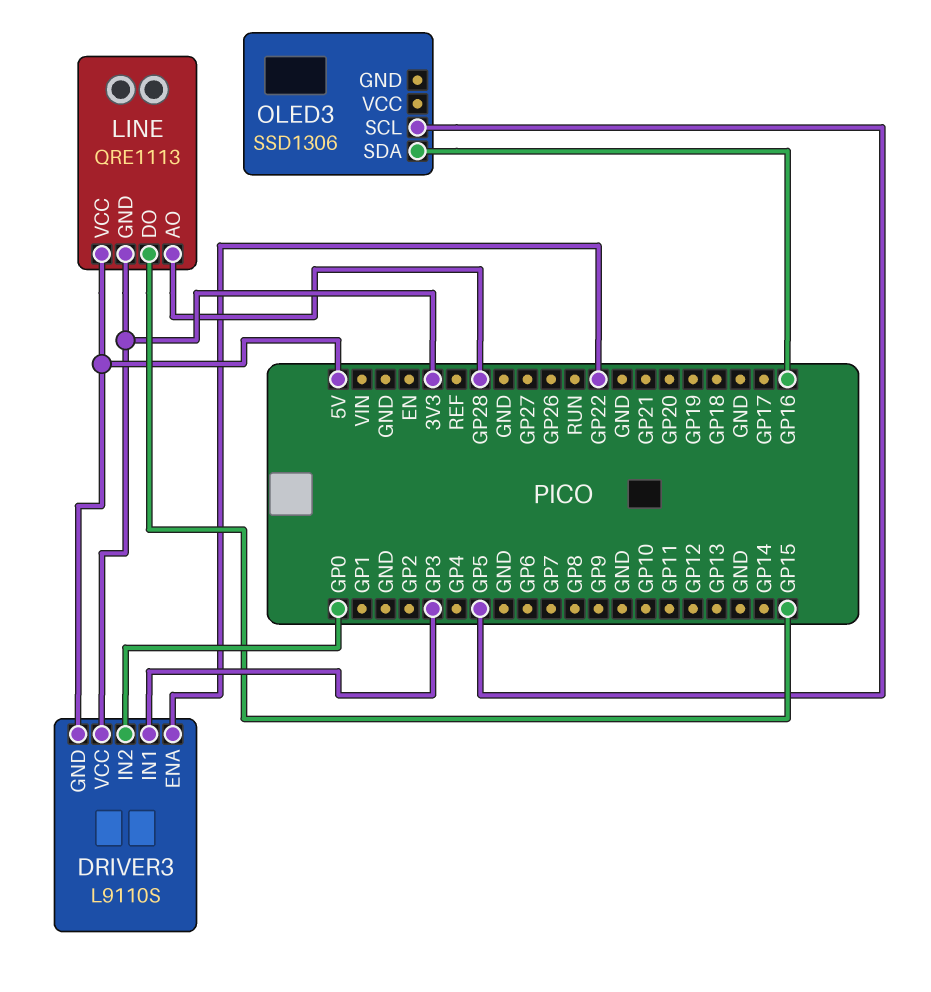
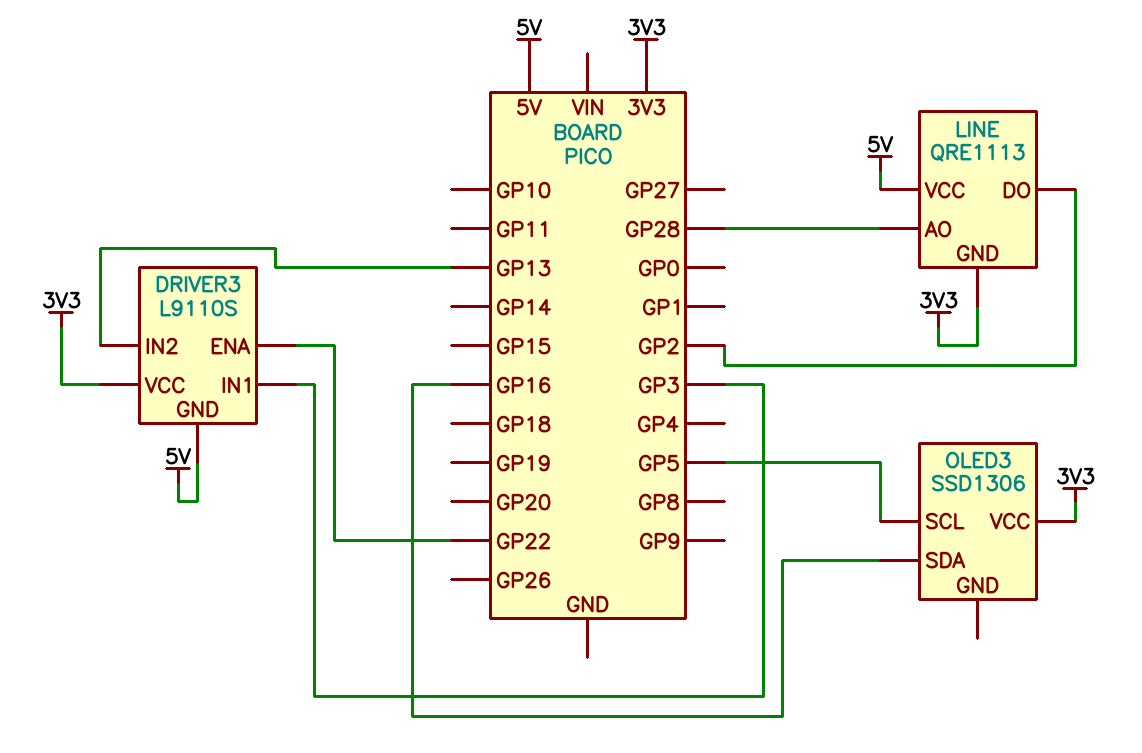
DRIVER3 pin IN2: GP0 -> GP13
LINE pin DO: GP15 -> GP2
OLED3 pin VCC: none -> 3V3

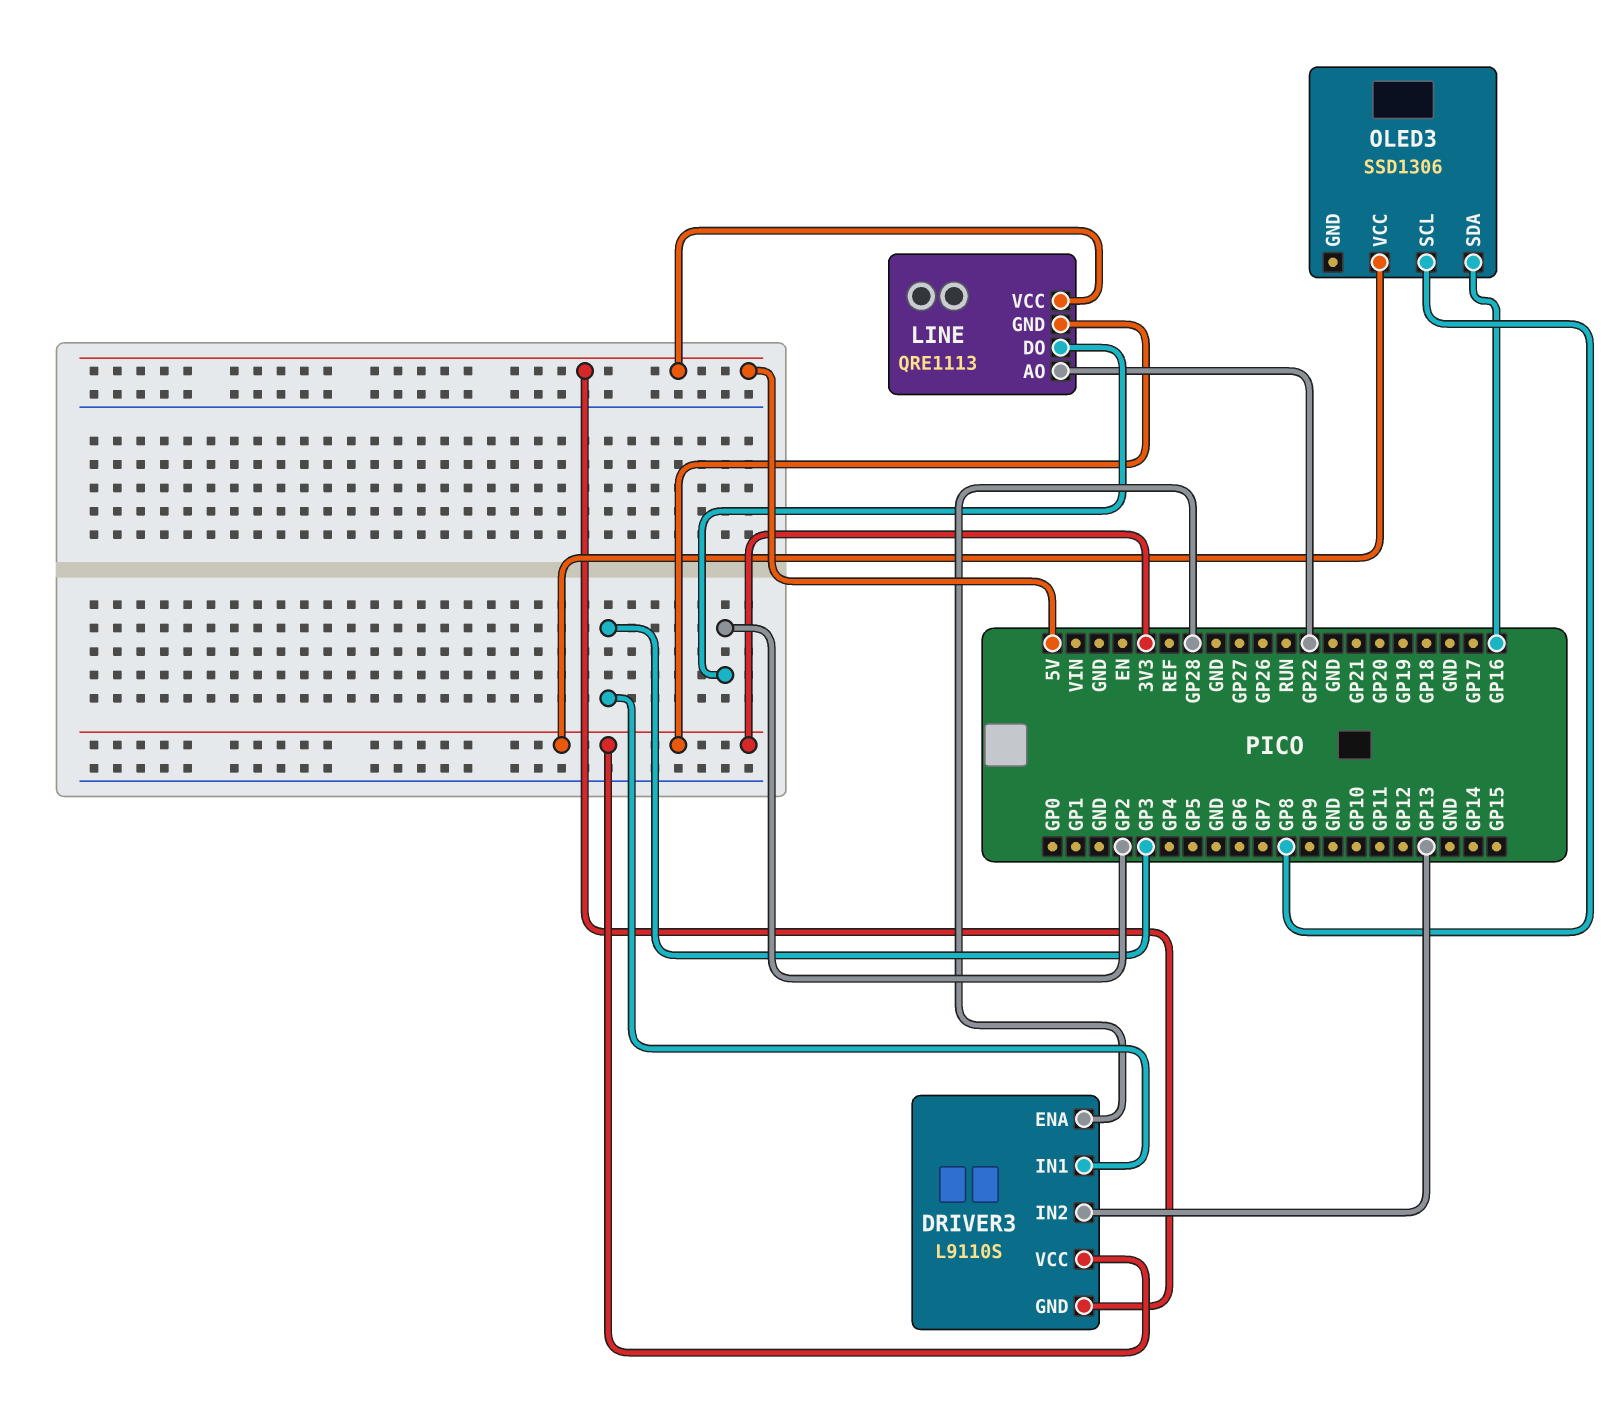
DRIVER3 pin ENA: GP22 -> GP28
LINE pin AO: GP28 -> GP22
OLED3 pin SCL: GP5 -> GP8

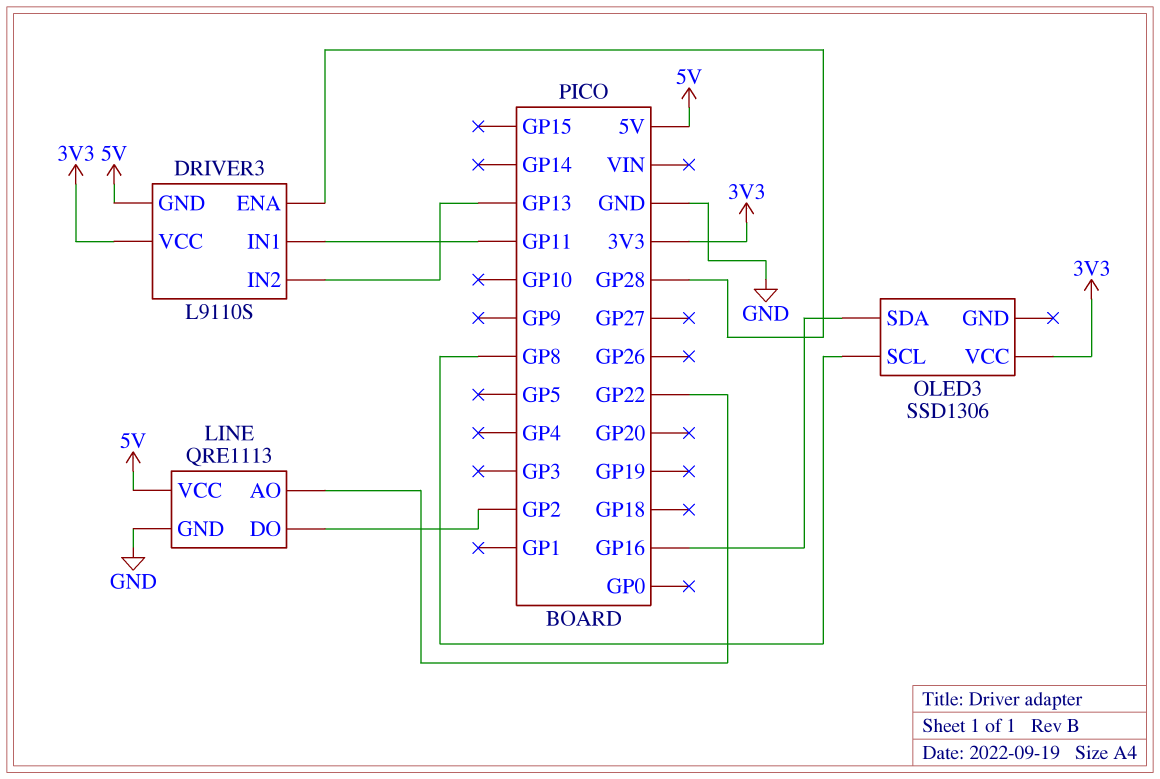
DRIVER3 pin IN1: GP3 -> GP11
LINE pin GND: 3V3 -> GND

